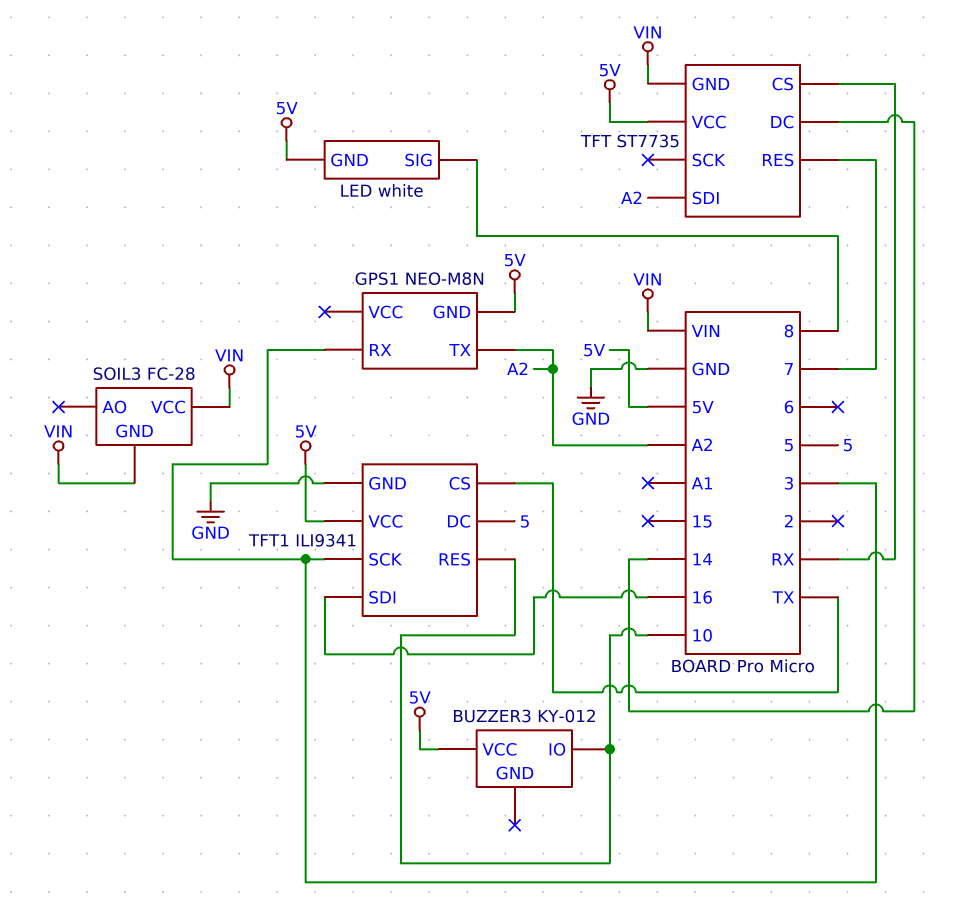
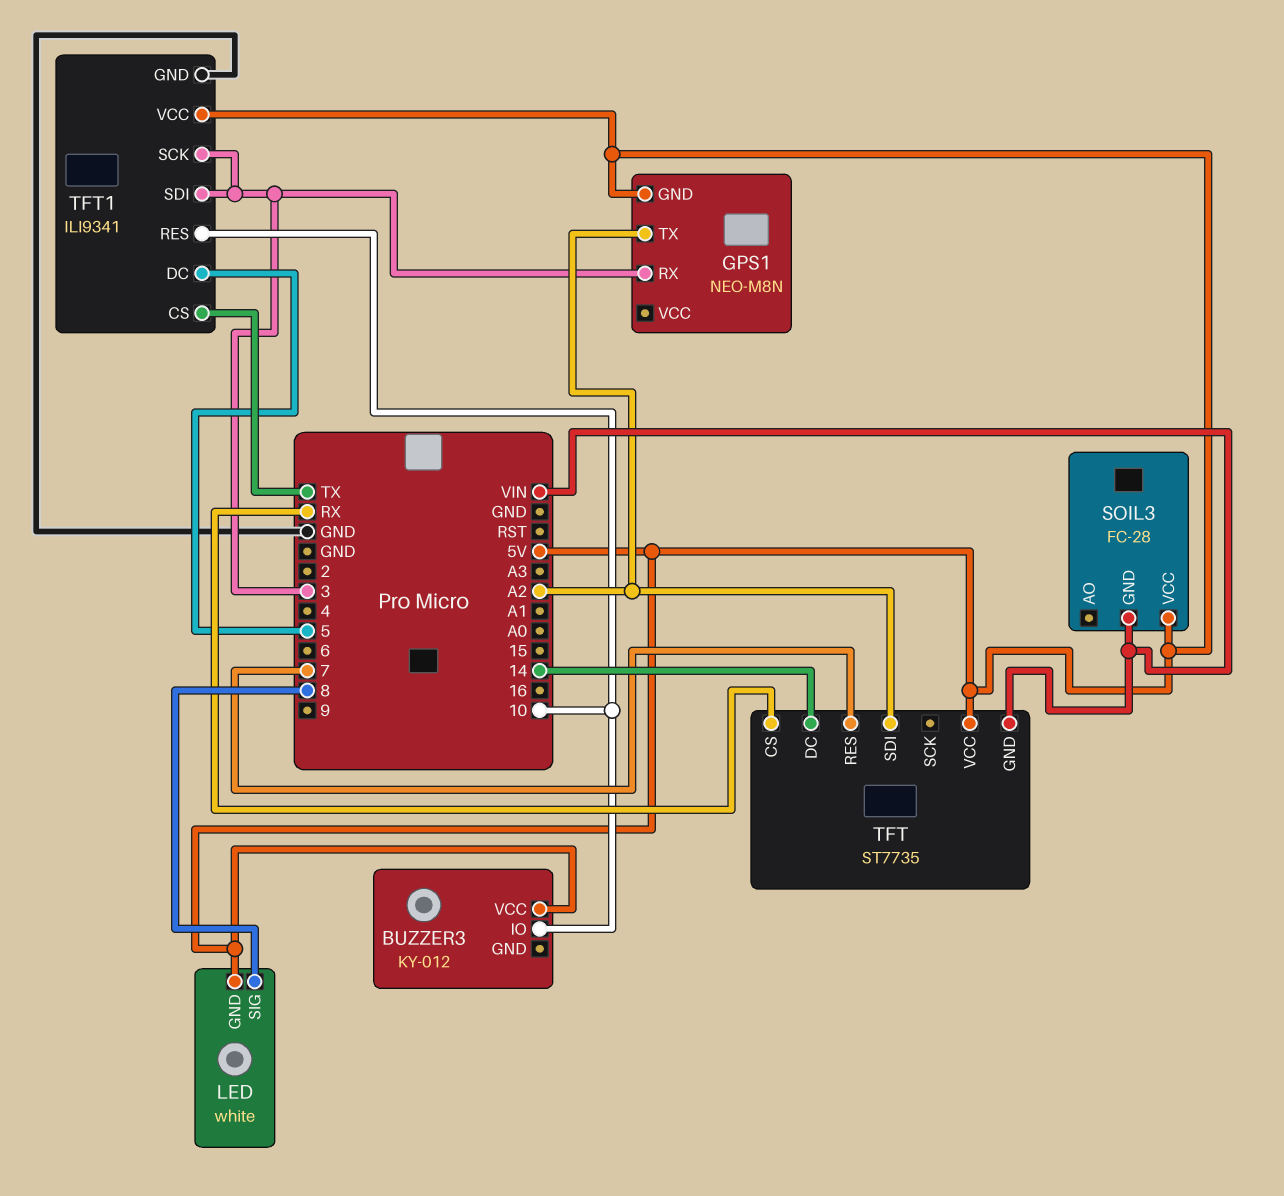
SOIL3 pin VCC: VIN -> 5V
TFT1 pin SDI: 16 -> 3

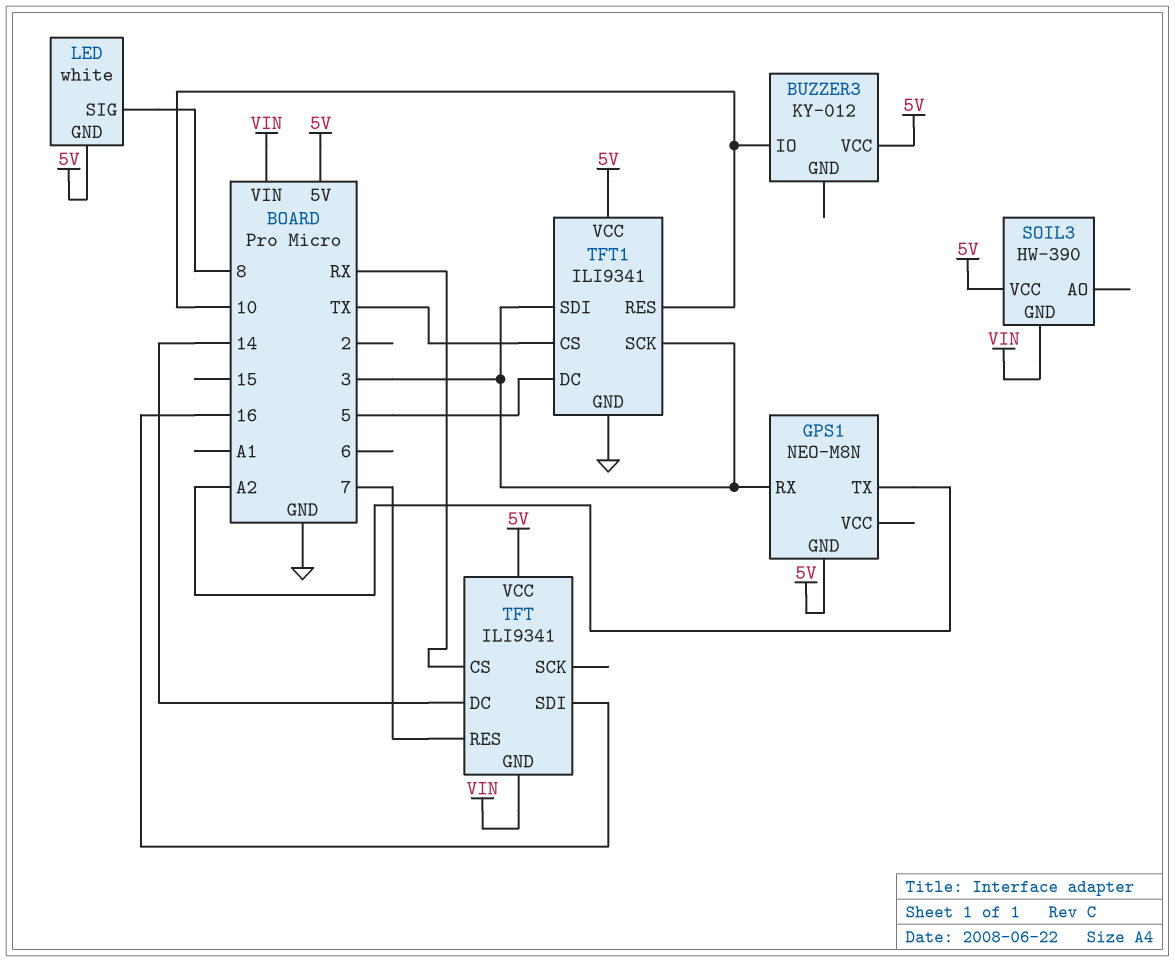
SOIL3: FC-28 -> HW-390
TFT: ST7735 -> ILI9341
TFT pin SDI: A2 -> 16

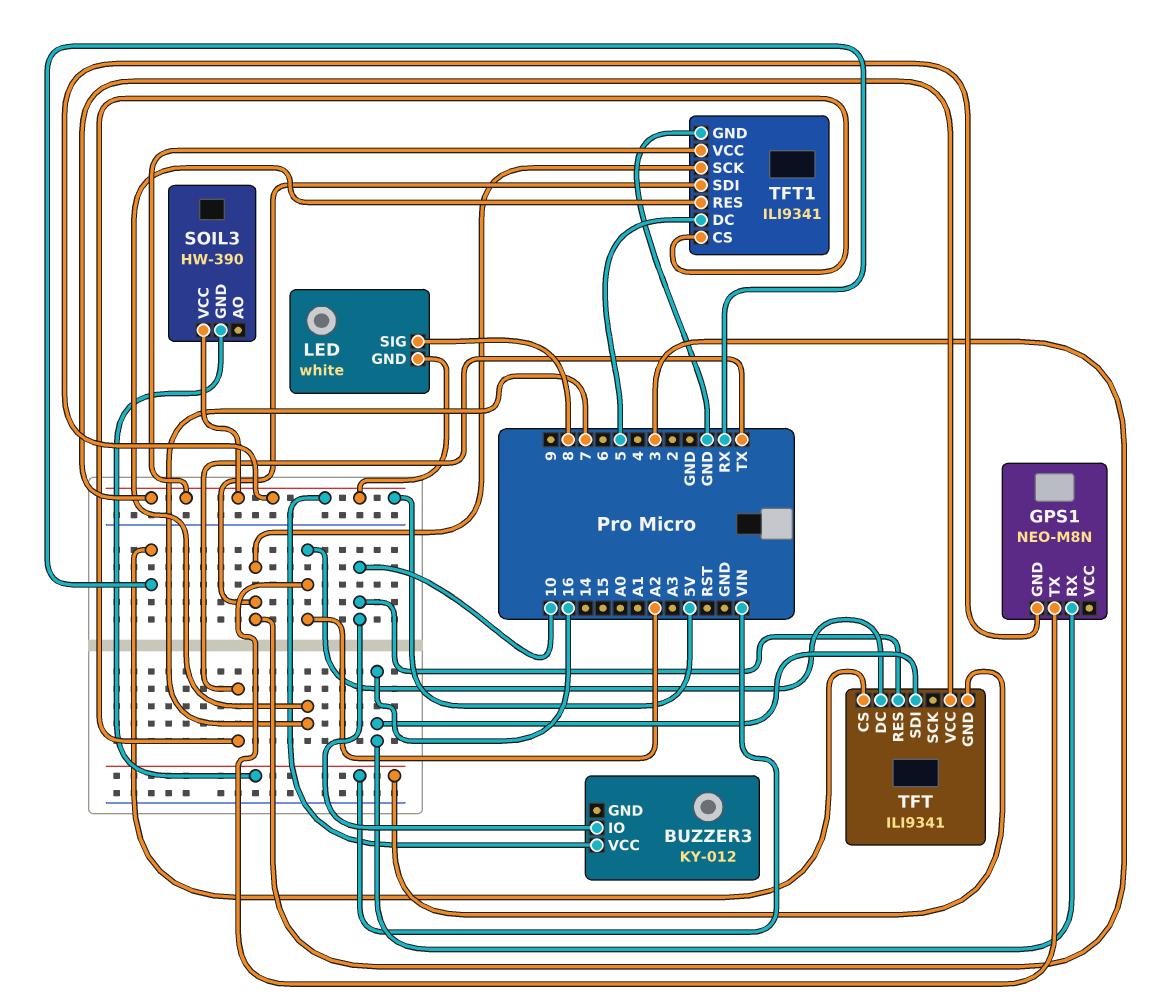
GPS1 pin RX: 3 -> 16
TFT pin DC: 14 -> A2
TFT pin RES: 7 -> 10
TFT1 pin RES: 10 -> 7

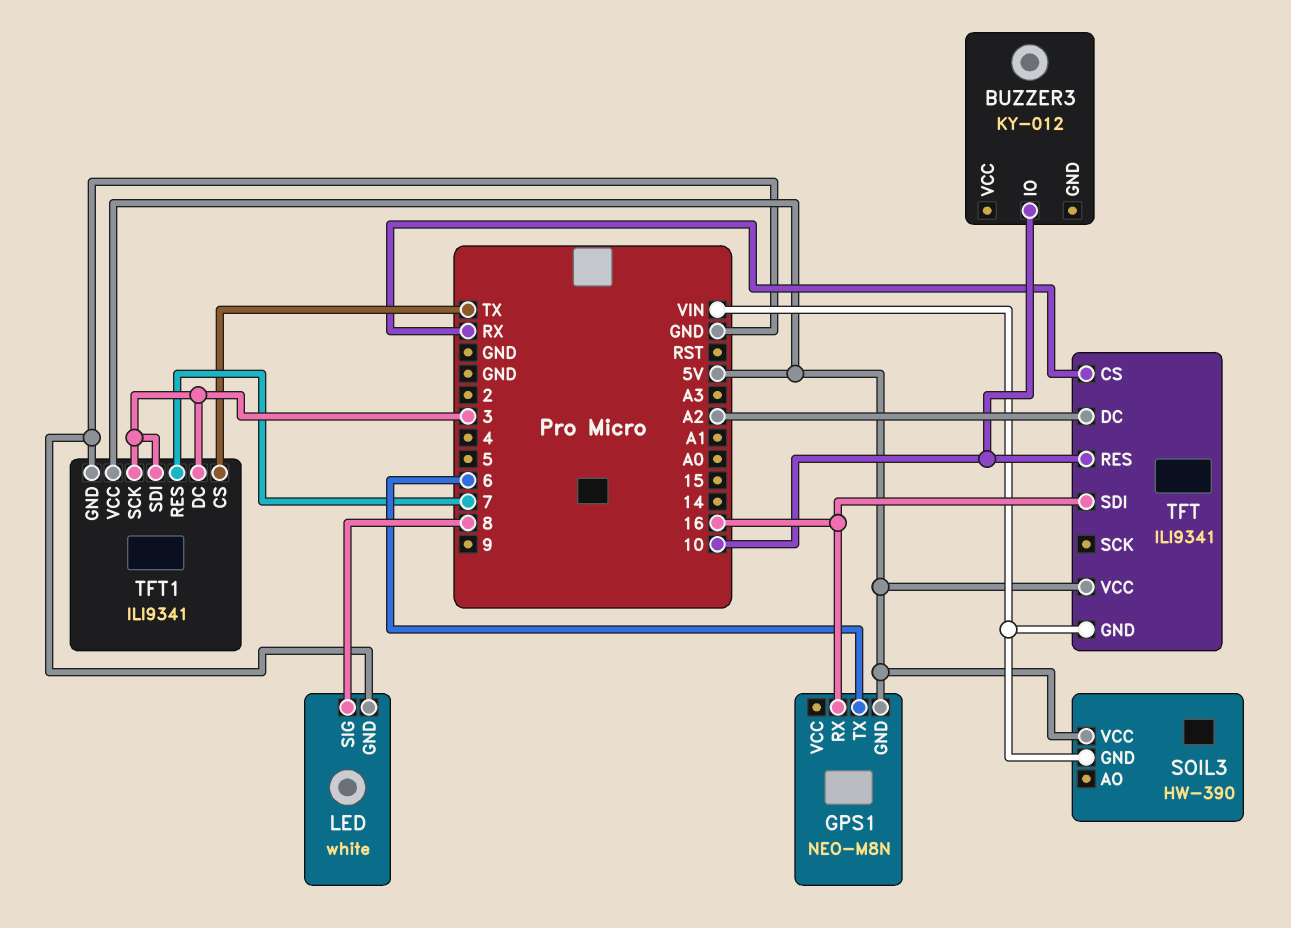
BUZZER3 pin VCC: 5V -> none
GPS1 pin TX: A2 -> 6
LED pin GND: 5V -> GND
TFT1 pin DC: 5 -> 3

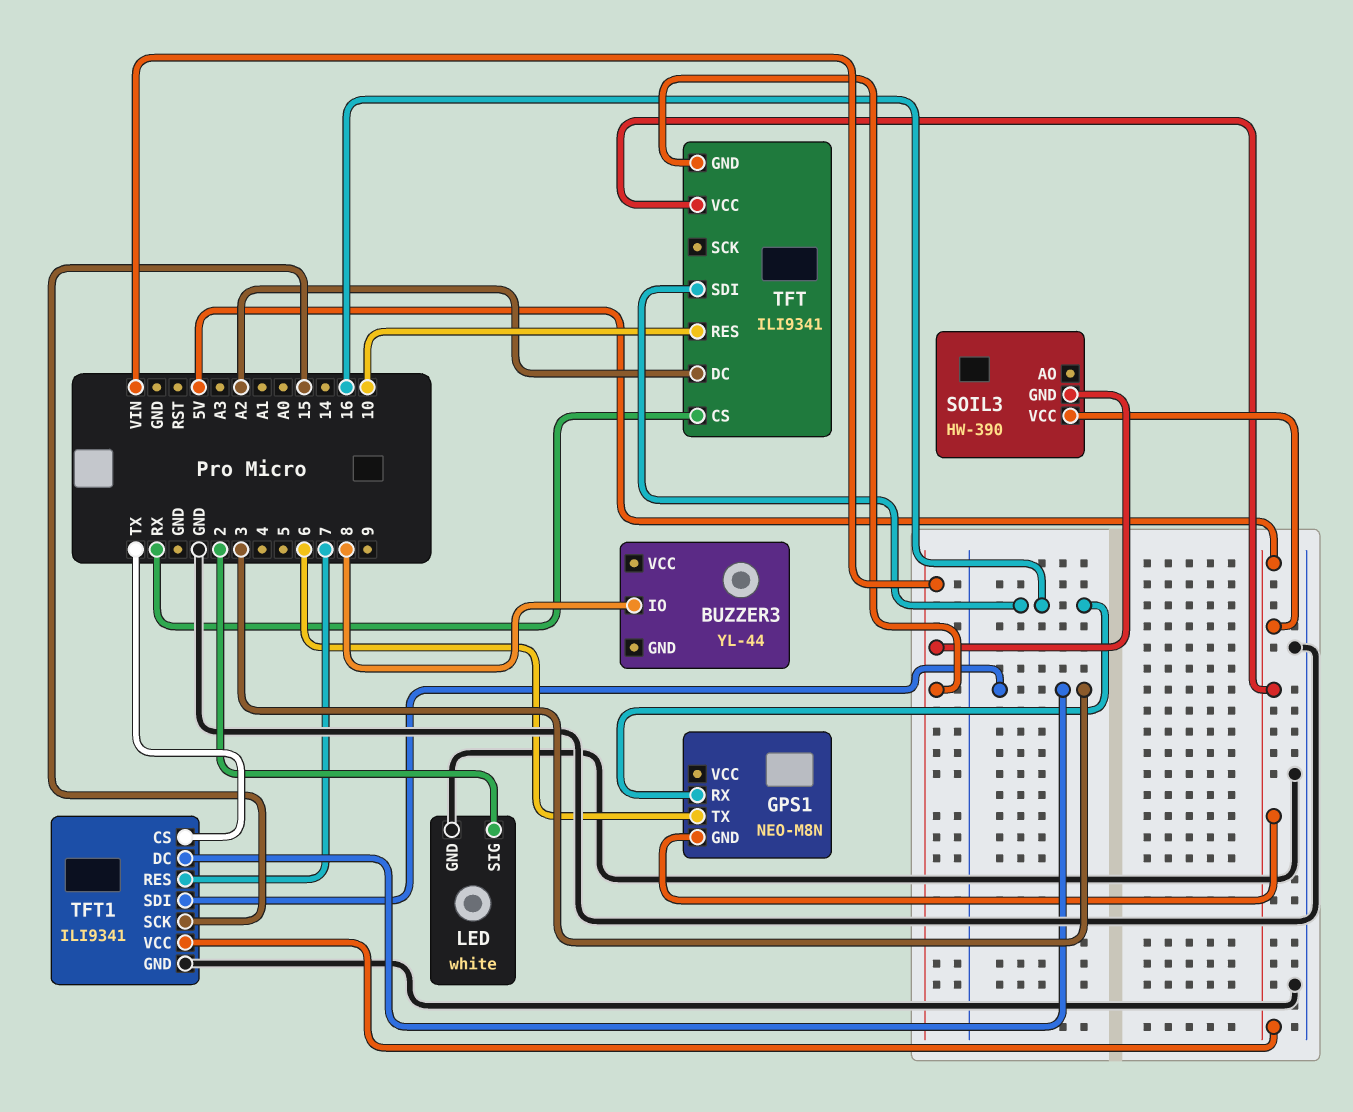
BUZZER3: KY-012 -> YL-44
BUZZER3 pin IO: 10 -> 8
LED pin SIG: 8 -> 2
TFT1 pin SCK: 3 -> 15

